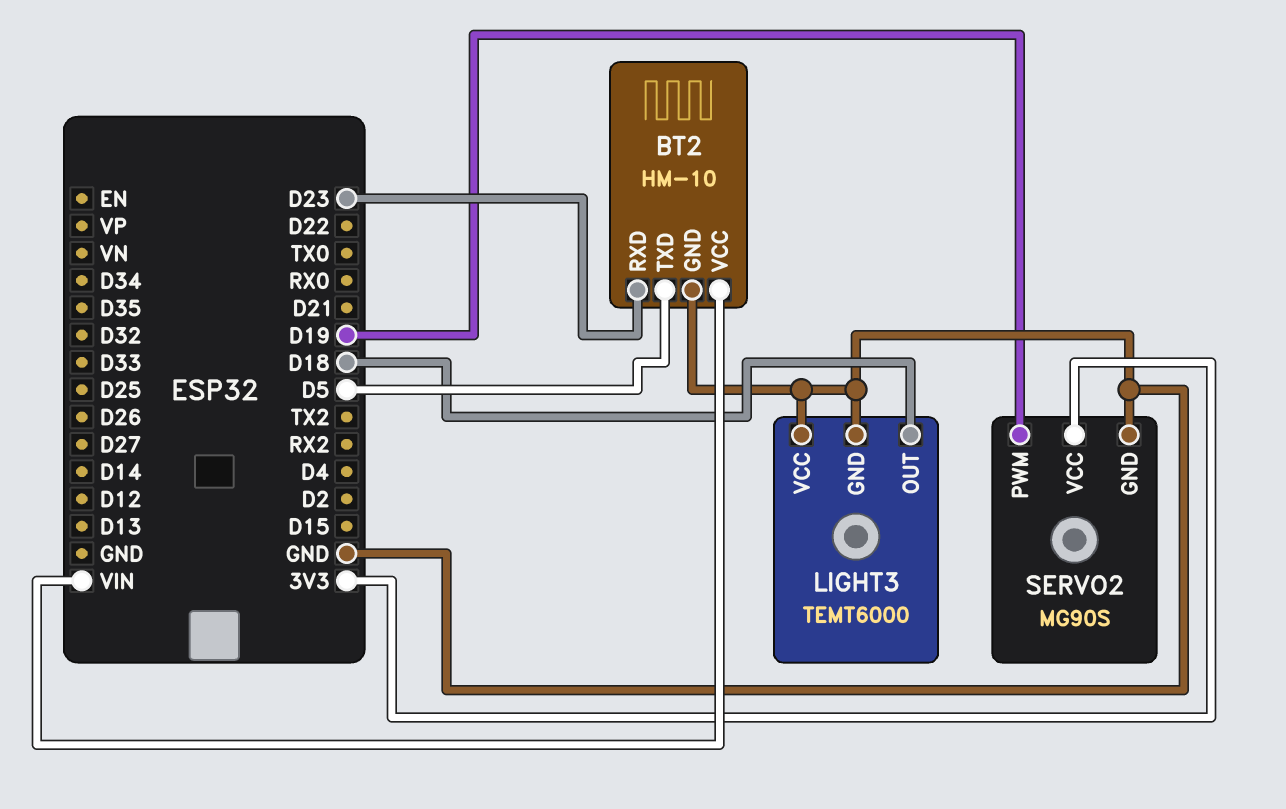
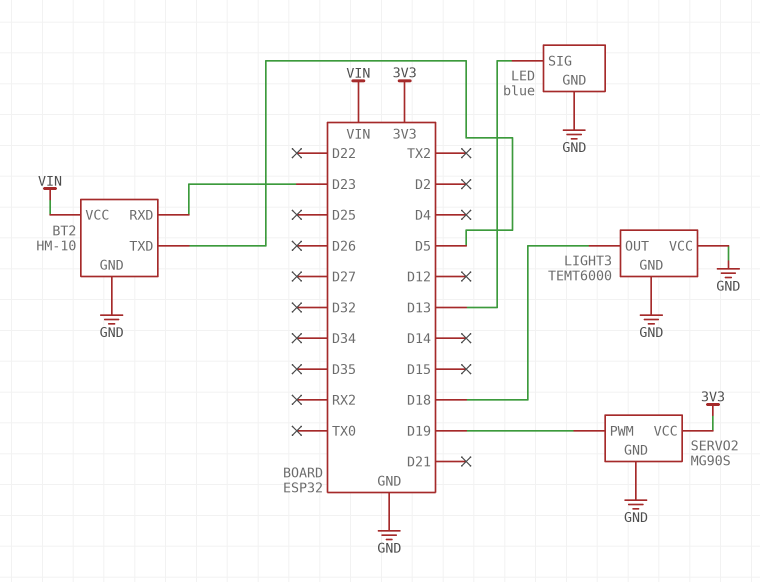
LED: none -> blue
LED pin GND: none -> GND
LED pin SIG: none -> D13

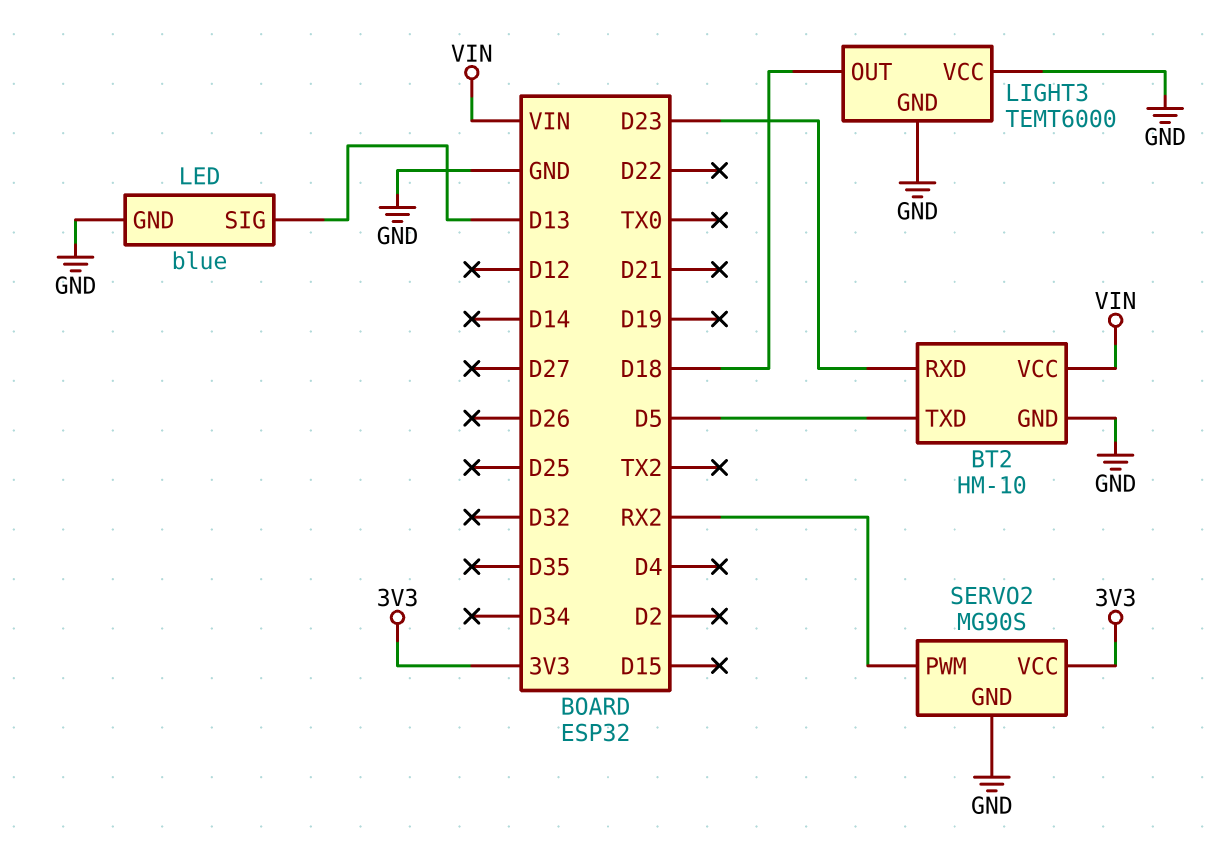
SERVO2 pin PWM: D19 -> RX2

